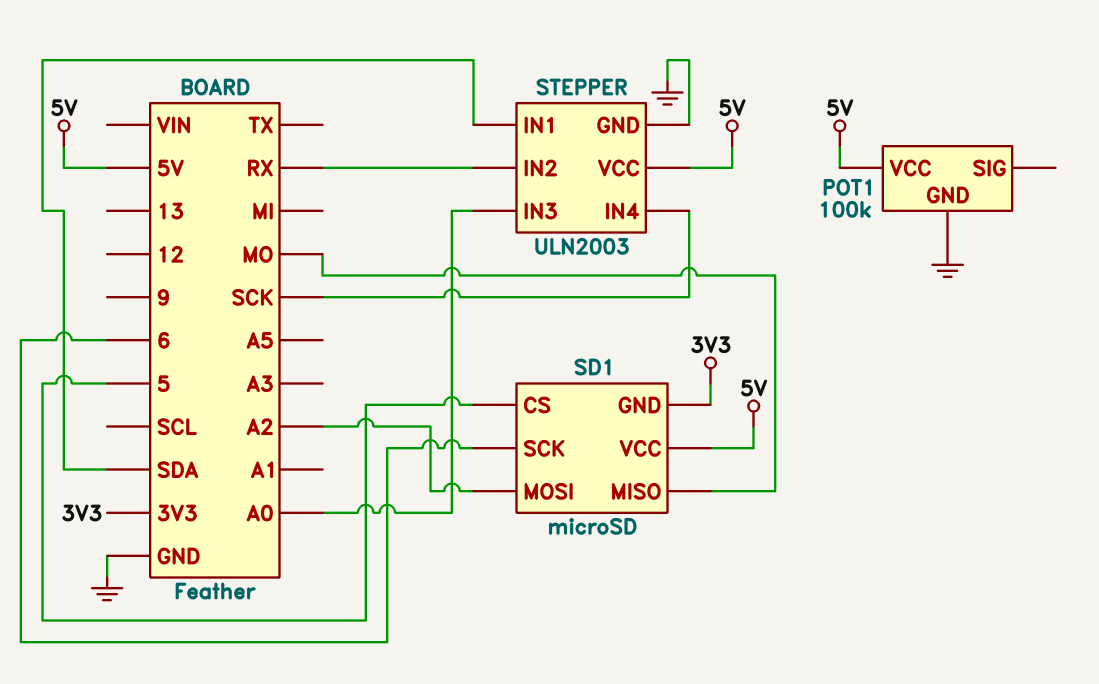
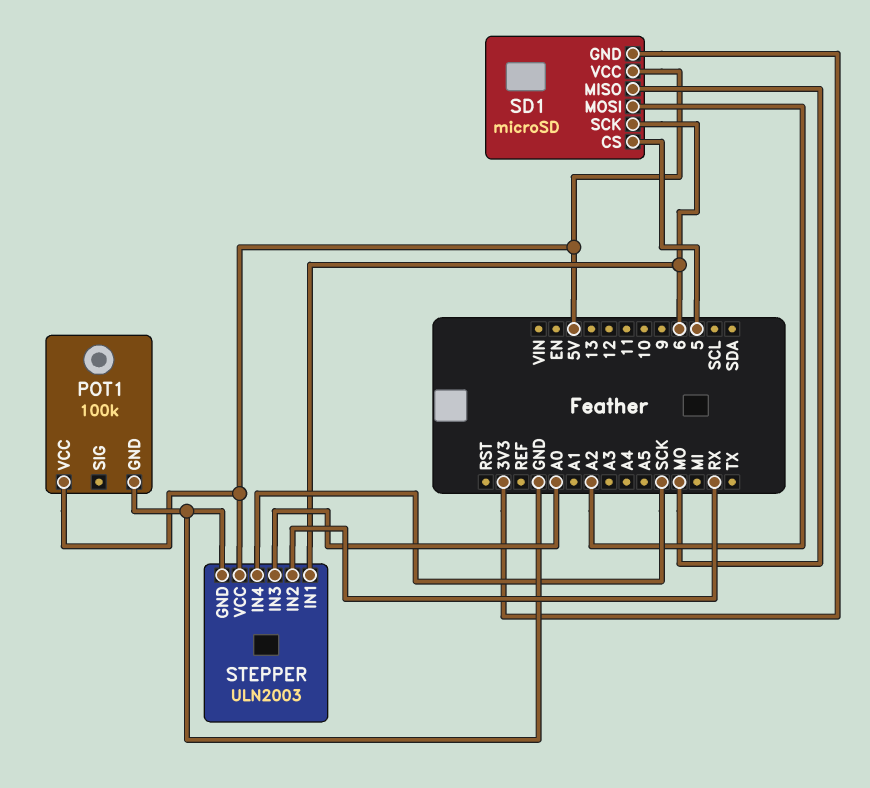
STEPPER pin IN1: SDA -> 6

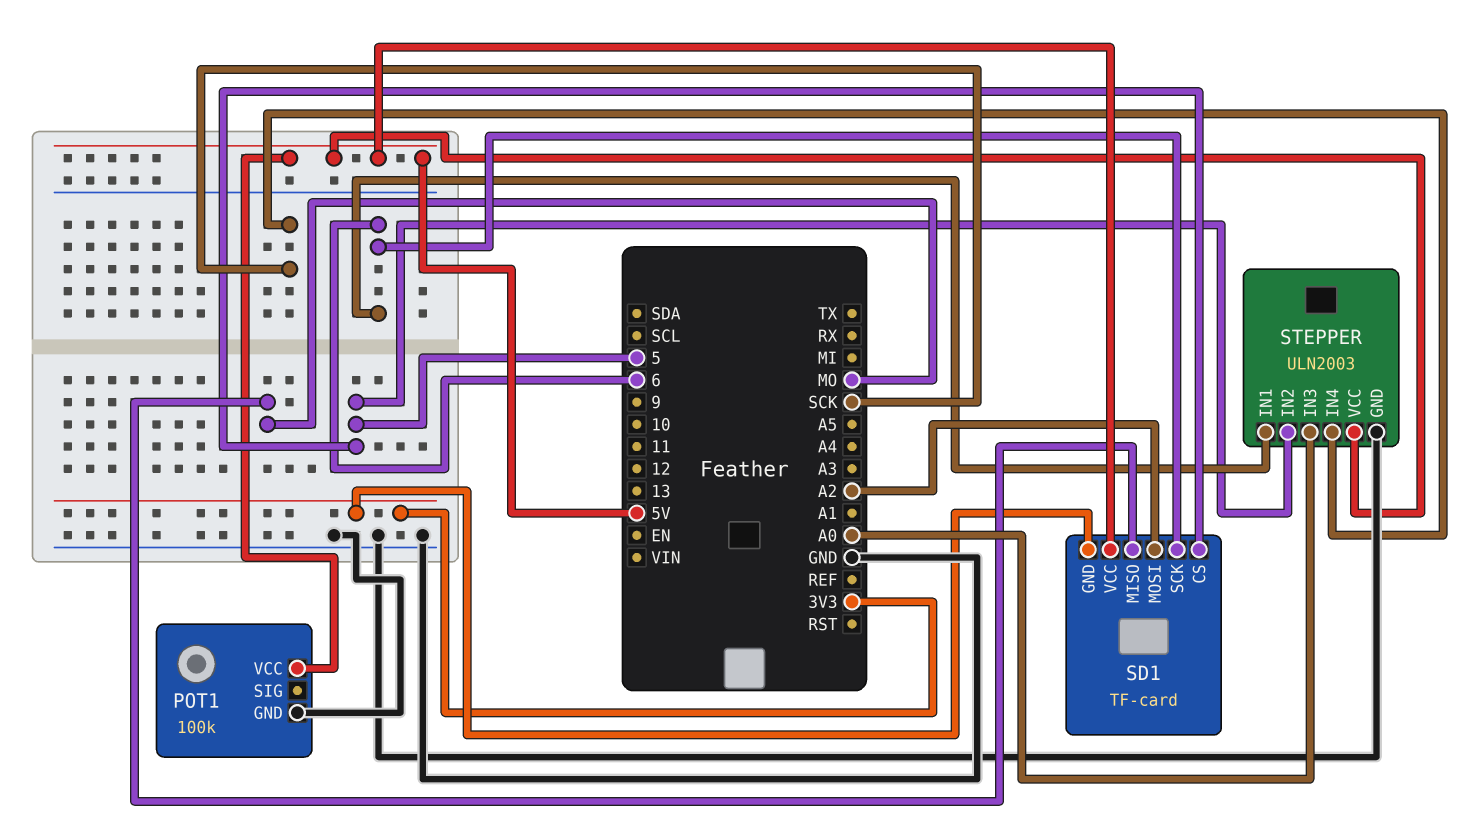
SD1: microSD -> TF-card
STEPPER pin IN2: RX -> 5

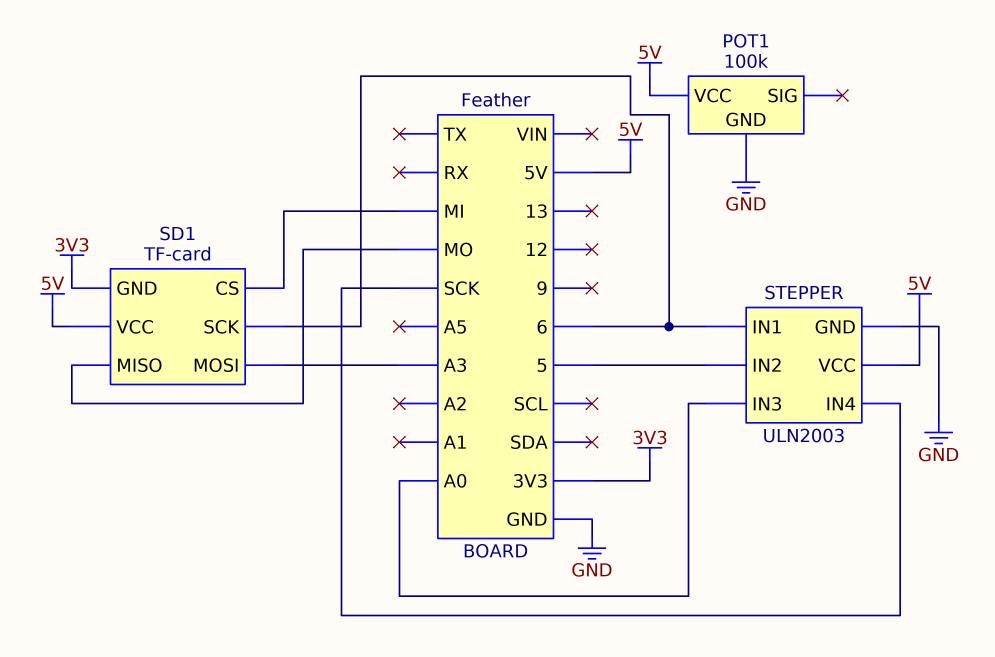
SD1 pin CS: 5 -> MI
SD1 pin MOSI: A2 -> A3

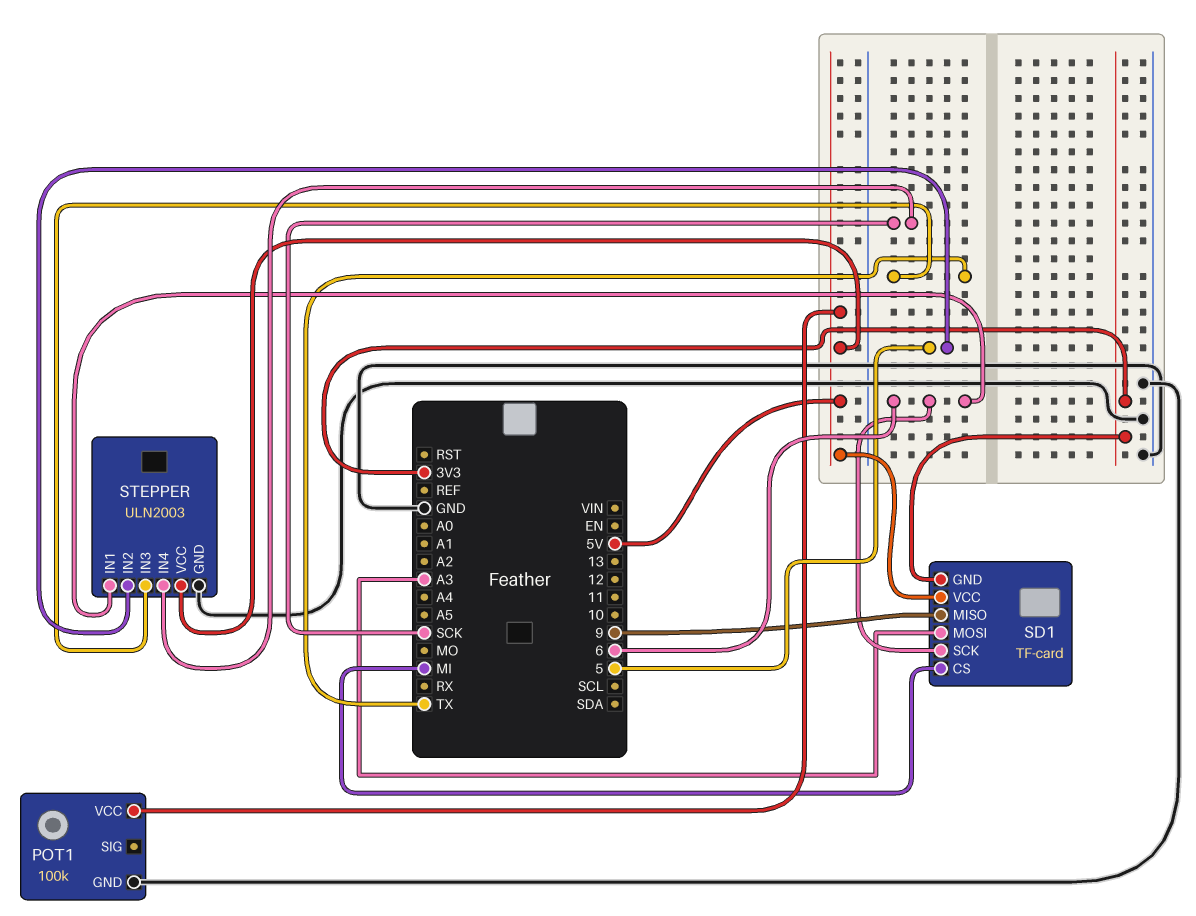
SD1 pin MISO: MO -> 9
STEPPER pin IN3: A0 -> TX

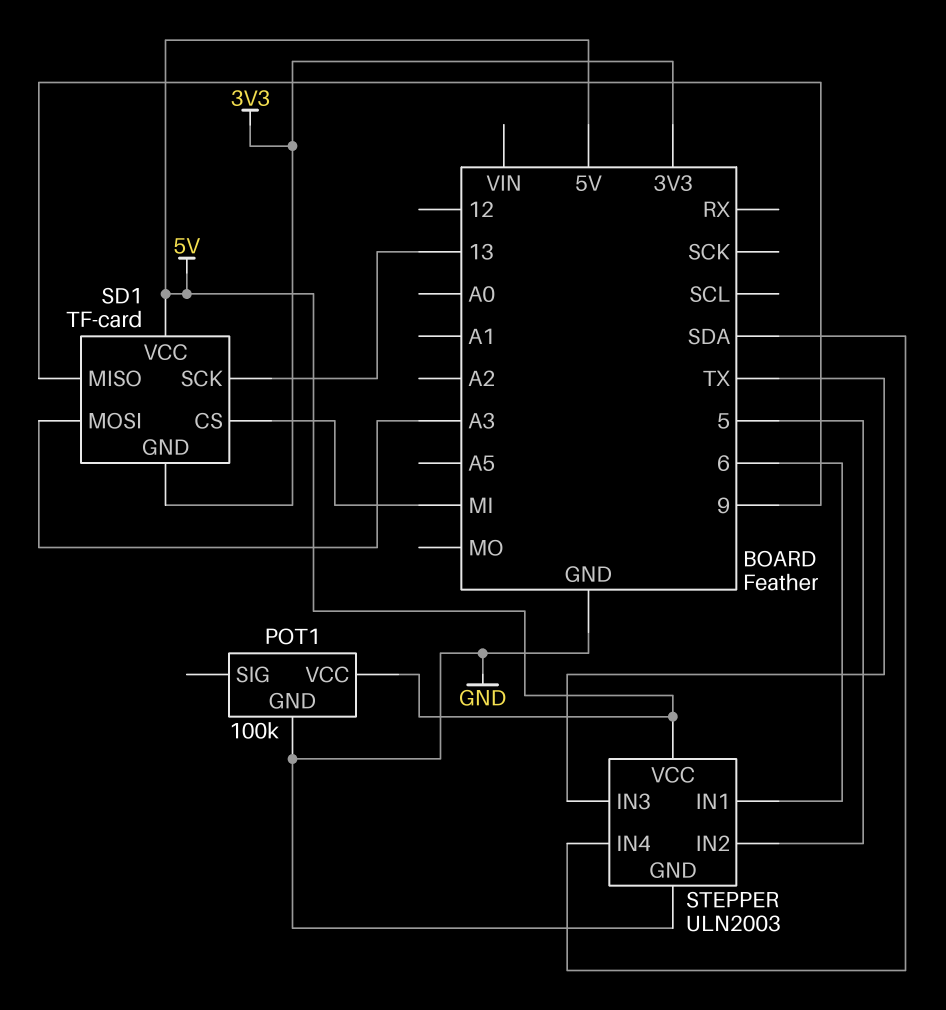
SD1 pin SCK: 6 -> 13
STEPPER pin IN4: SCK -> SDA

